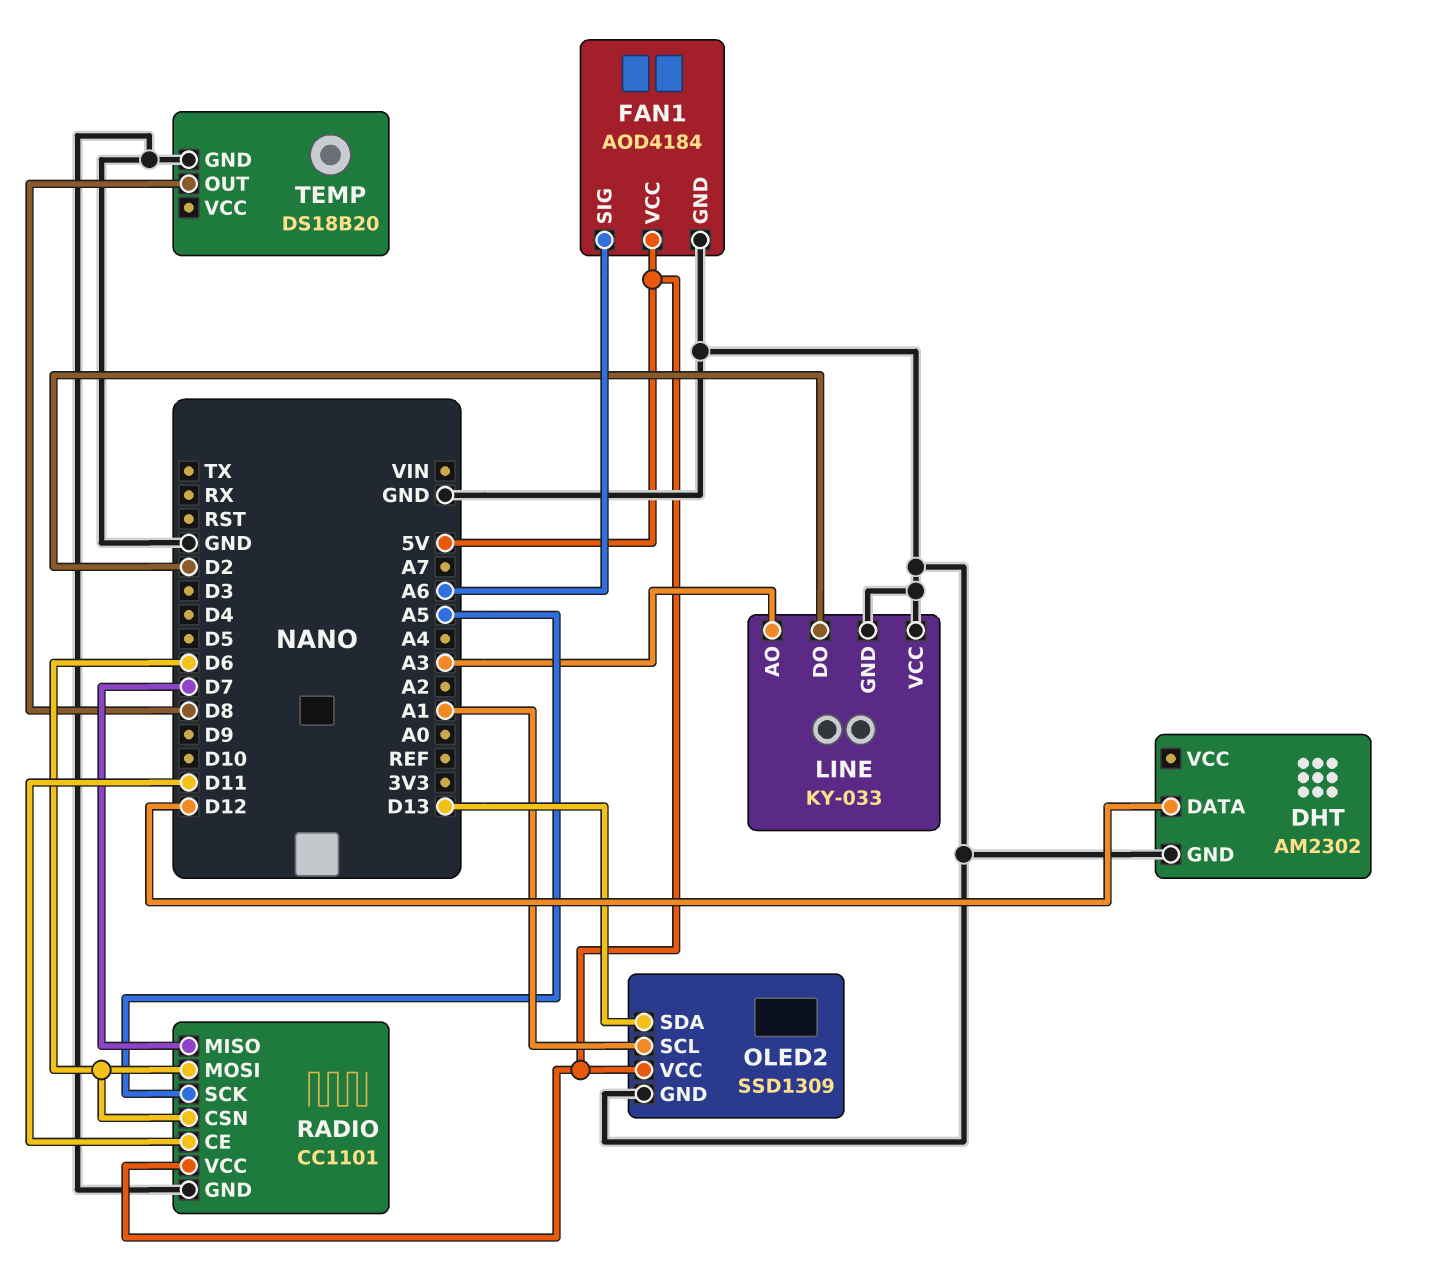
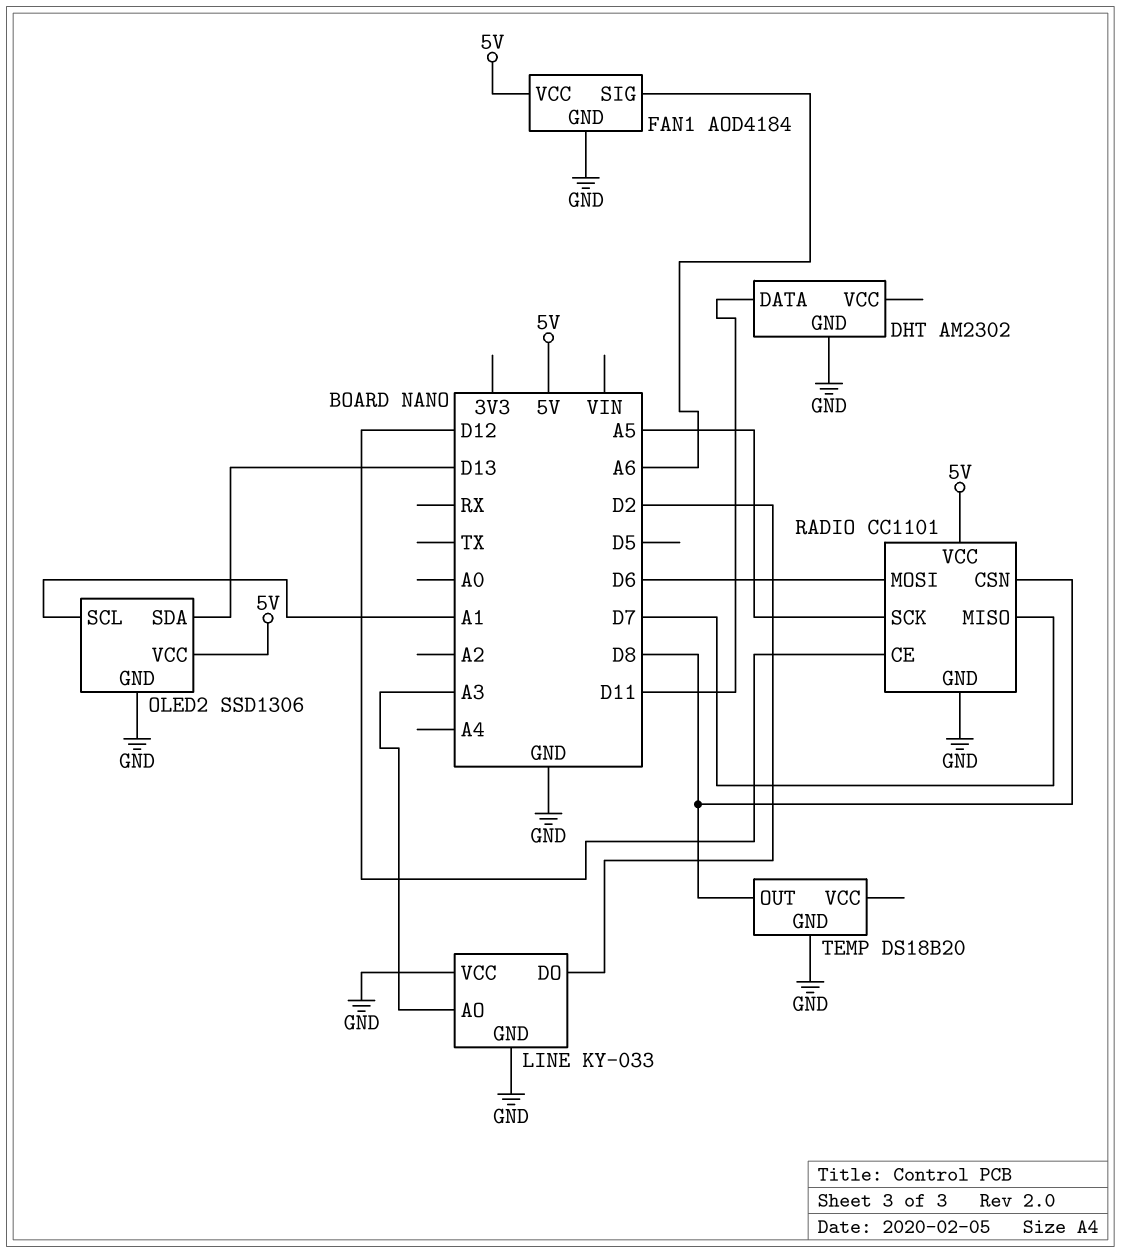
DHT pin DATA: D12 -> D11
OLED2: SSD1309 -> SSD1306
RADIO pin CE: D11 -> D12
RADIO pin CSN: D6 -> D8

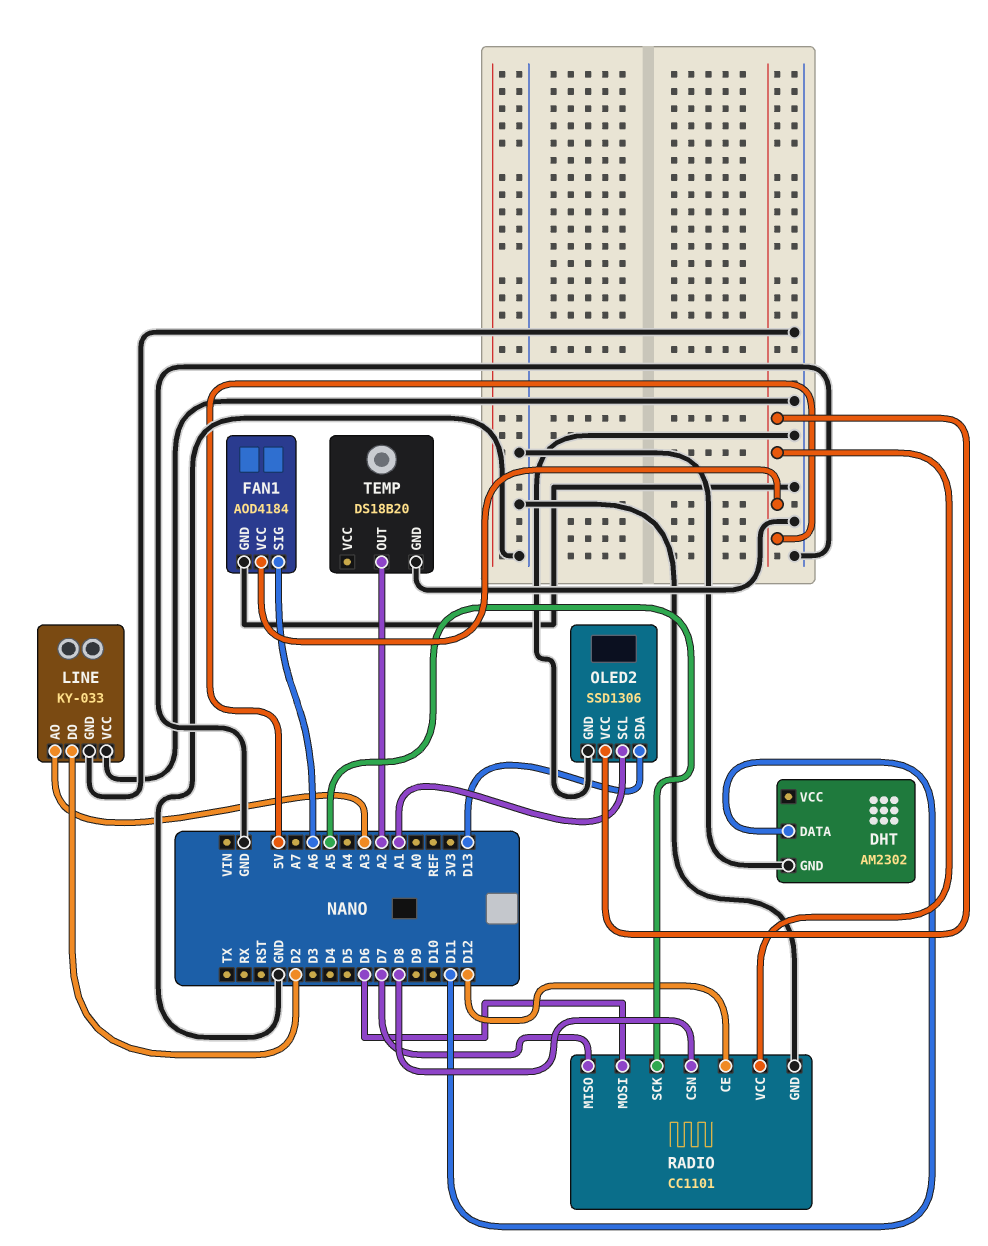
TEMP pin OUT: D8 -> A2

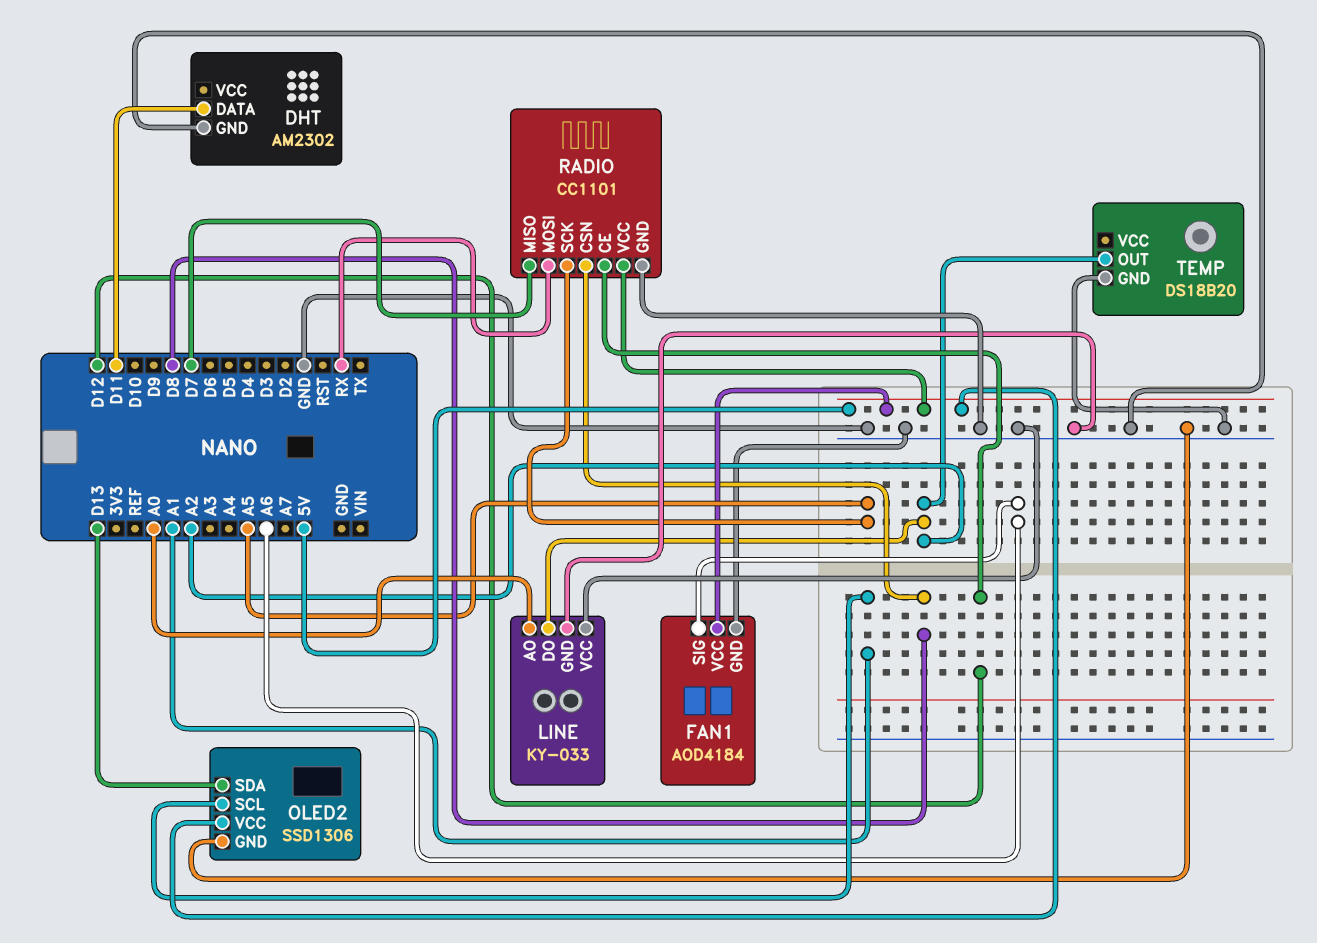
LINE pin AO: A3 -> A0
LINE pin DO: D2 -> A2
RADIO pin MOSI: D6 -> RX

